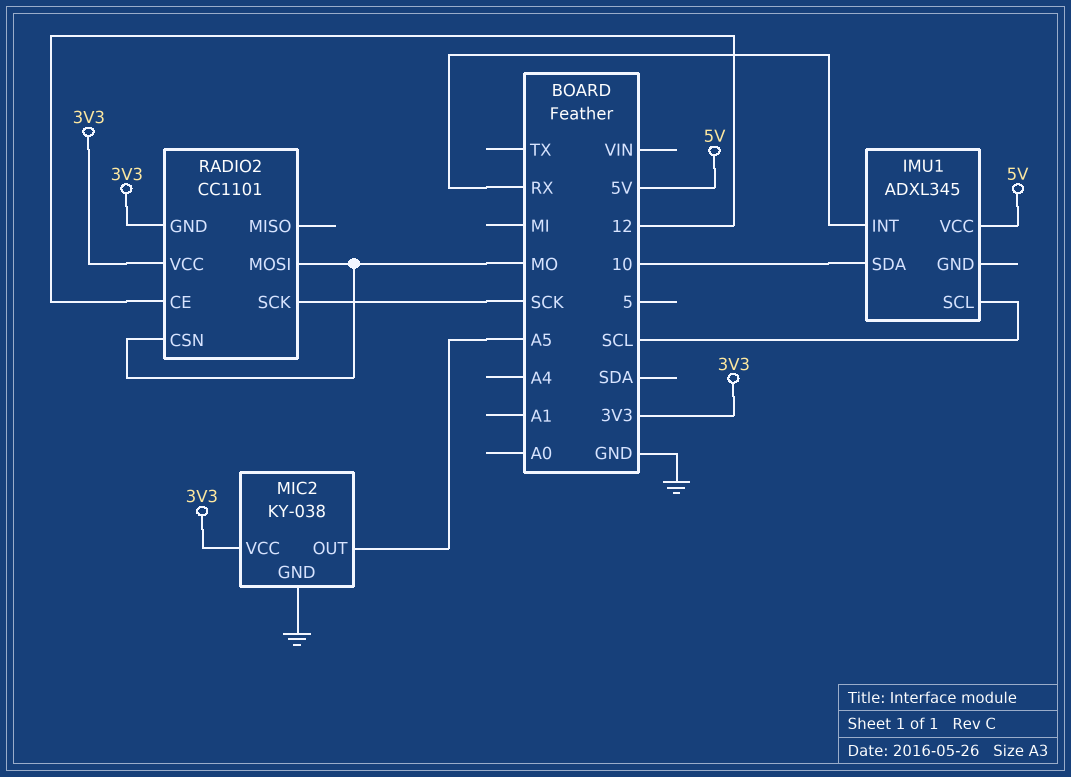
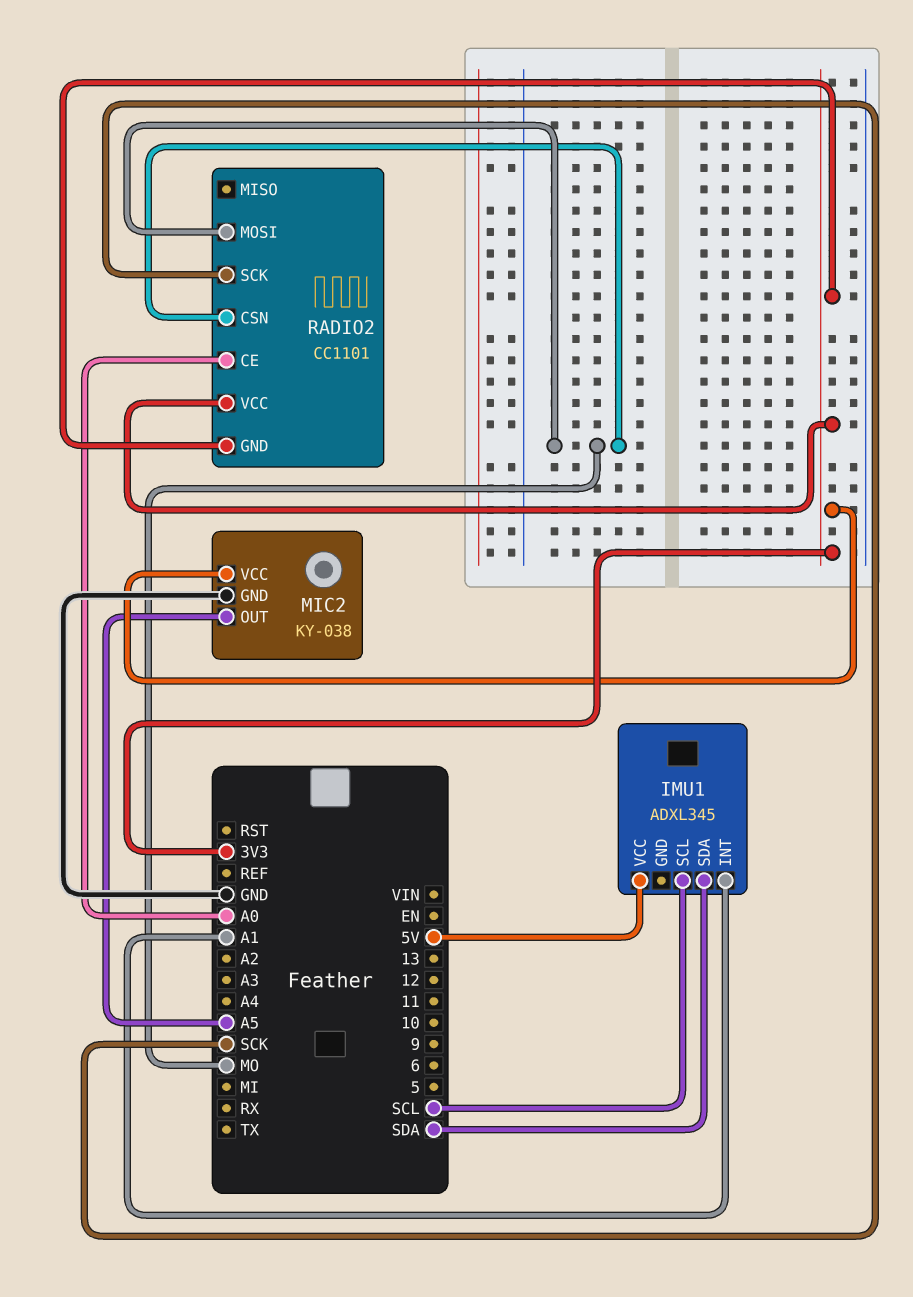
IMU1 pin INT: RX -> A1
IMU1 pin SDA: 10 -> SDA
RADIO2 pin CE: 12 -> A0

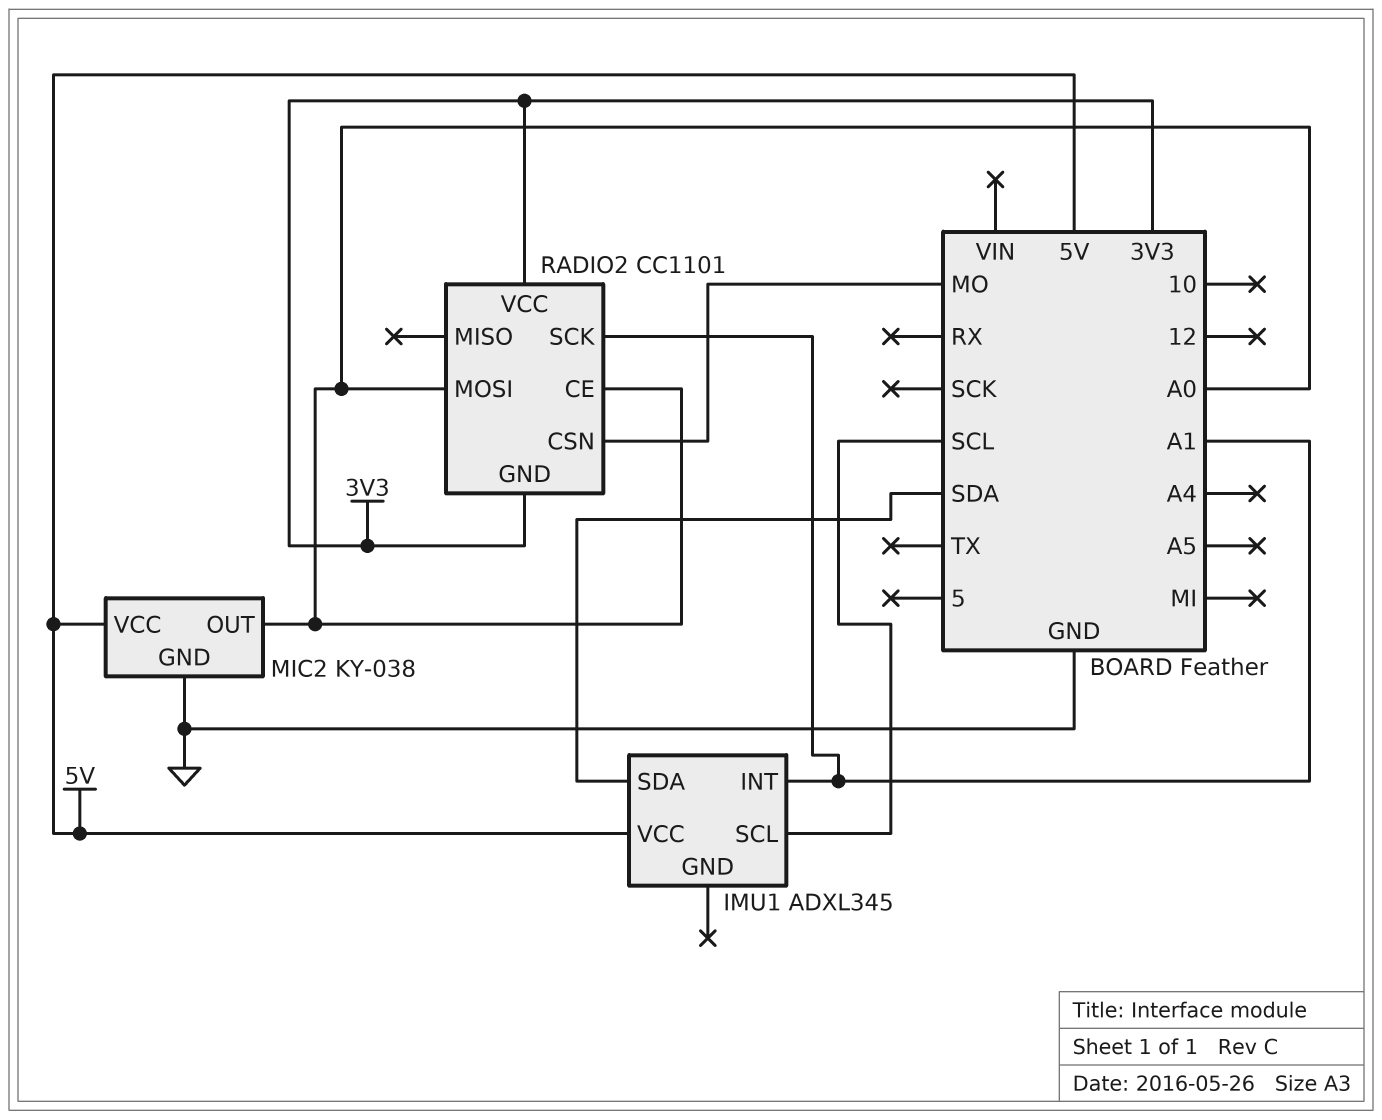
MIC2 pin OUT: A5 -> A0
MIC2 pin VCC: 3V3 -> 5V
RADIO2 pin MOSI: MO -> A0
RADIO2 pin SCK: SCK -> A1

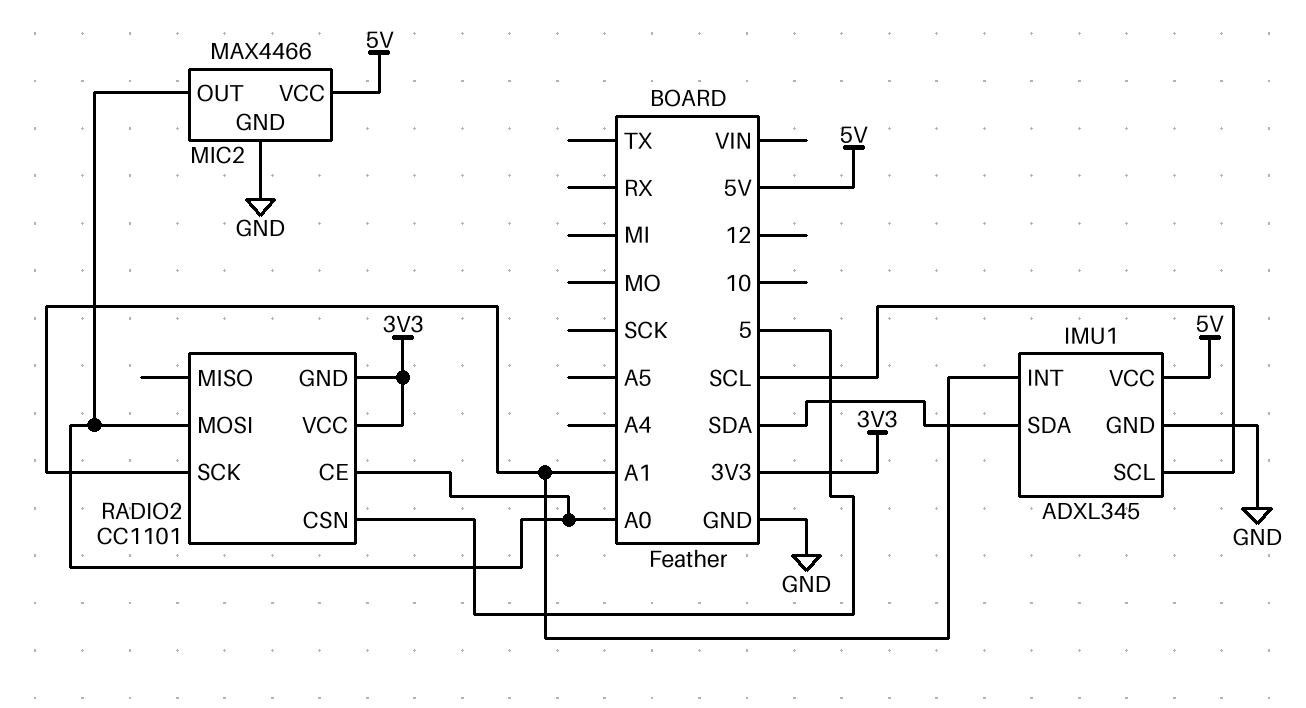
IMU1 pin GND: none -> GND
MIC2: KY-038 -> MAX4466
RADIO2 pin CSN: MO -> 5

